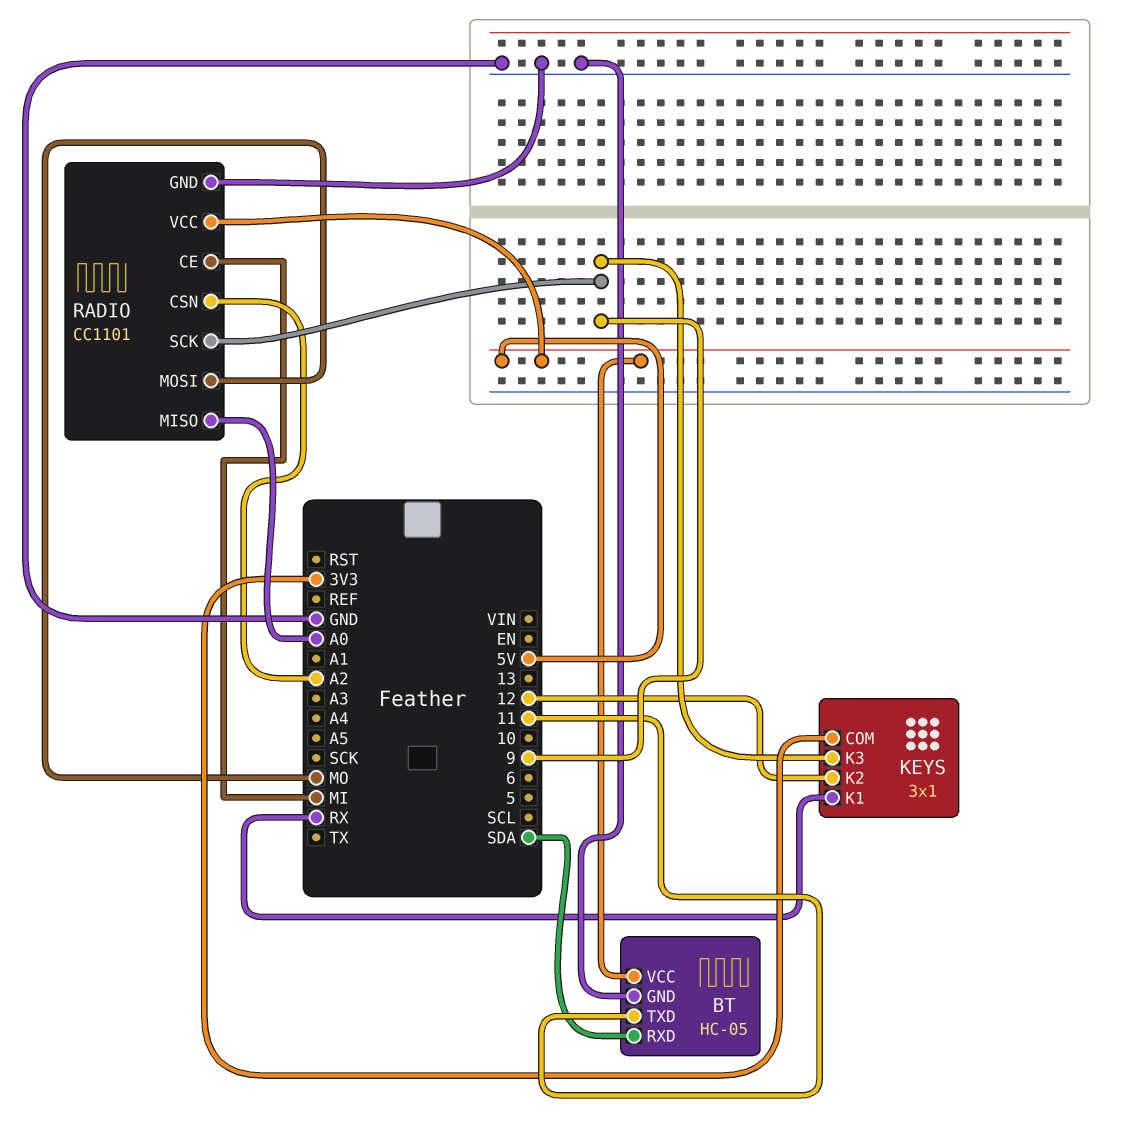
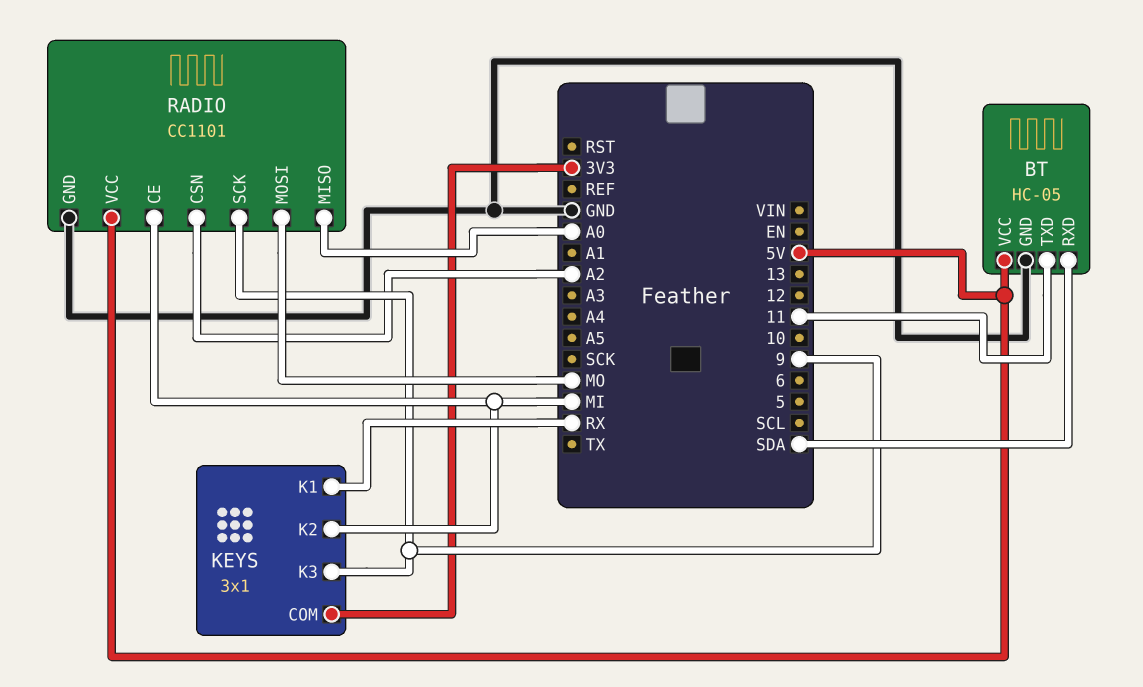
KEYS pin K2: 12 -> MI

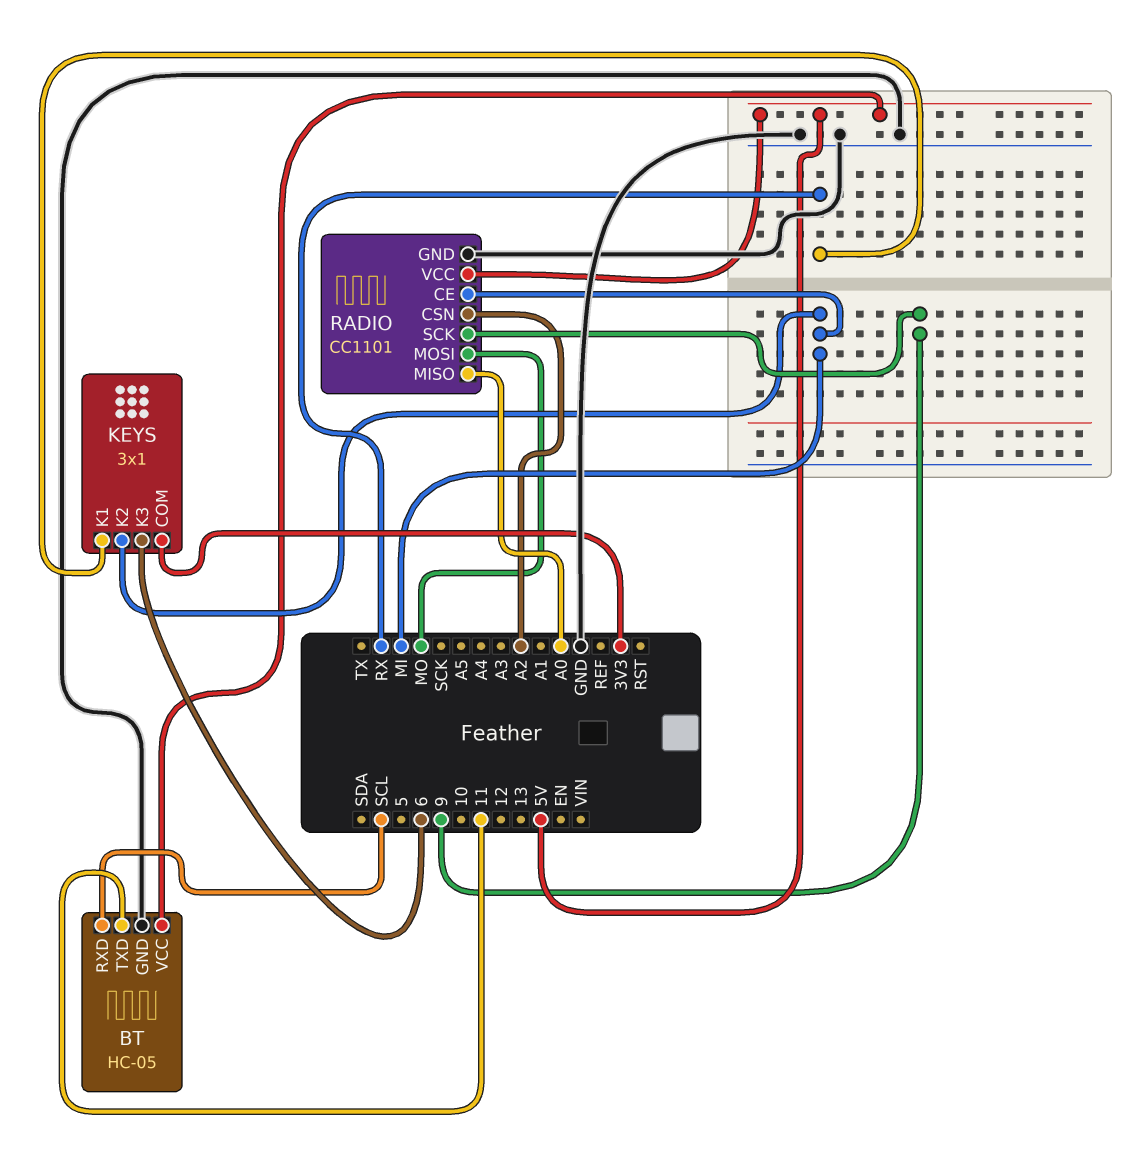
BT pin RXD: SDA -> SCL
KEYS pin K3: 9 -> 6

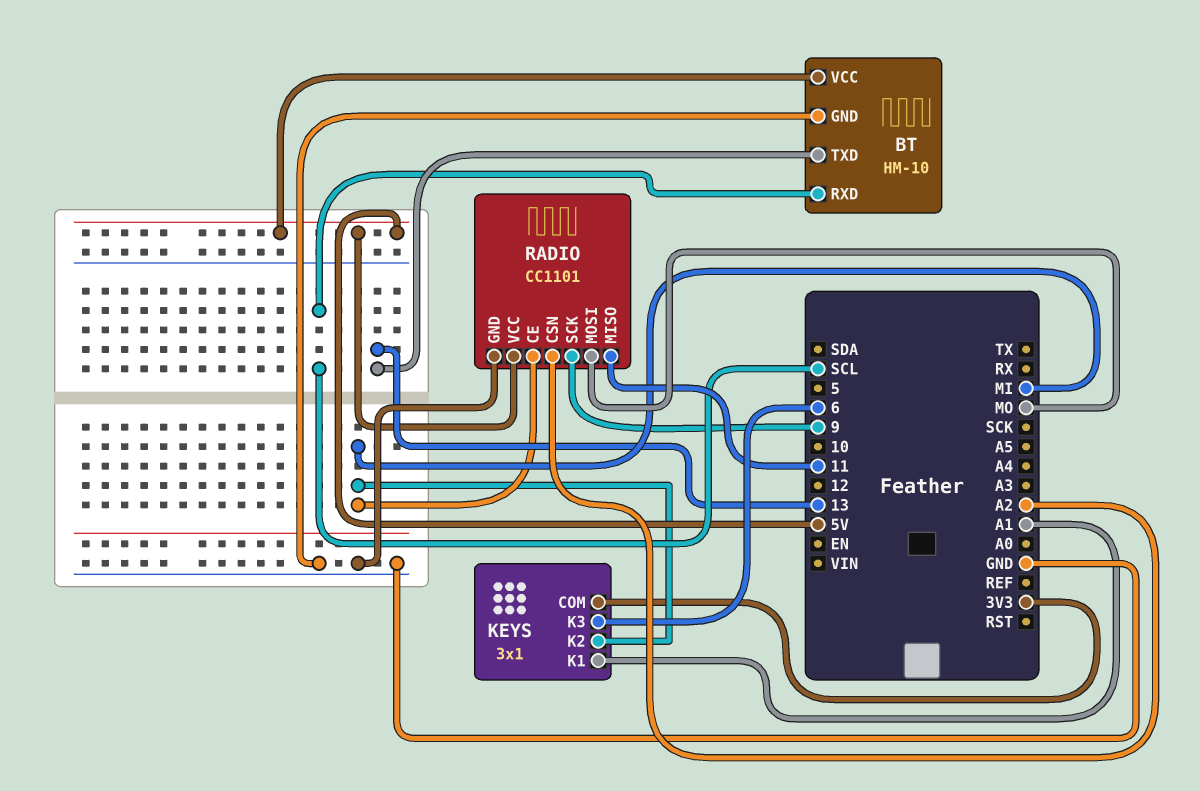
BT: HC-05 -> HM-10
BT pin TXD: 11 -> 13
KEYS pin K1: RX -> A1
RADIO pin MISO: A0 -> 11

